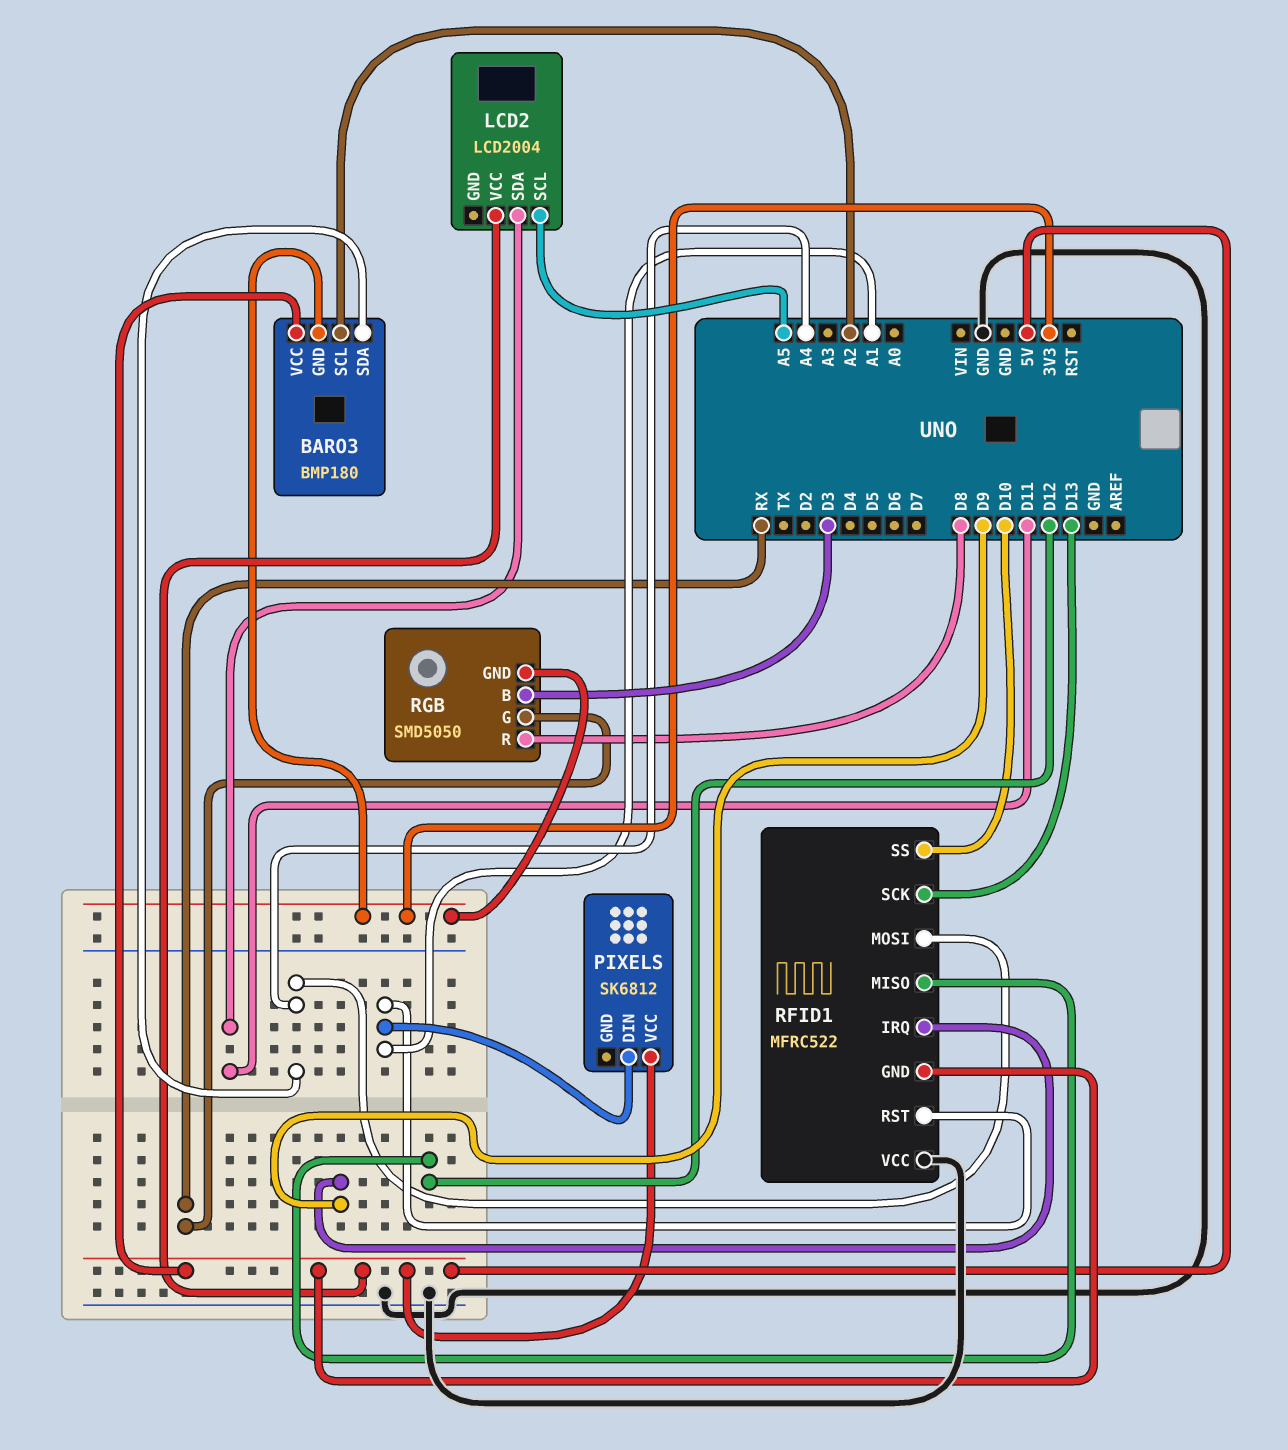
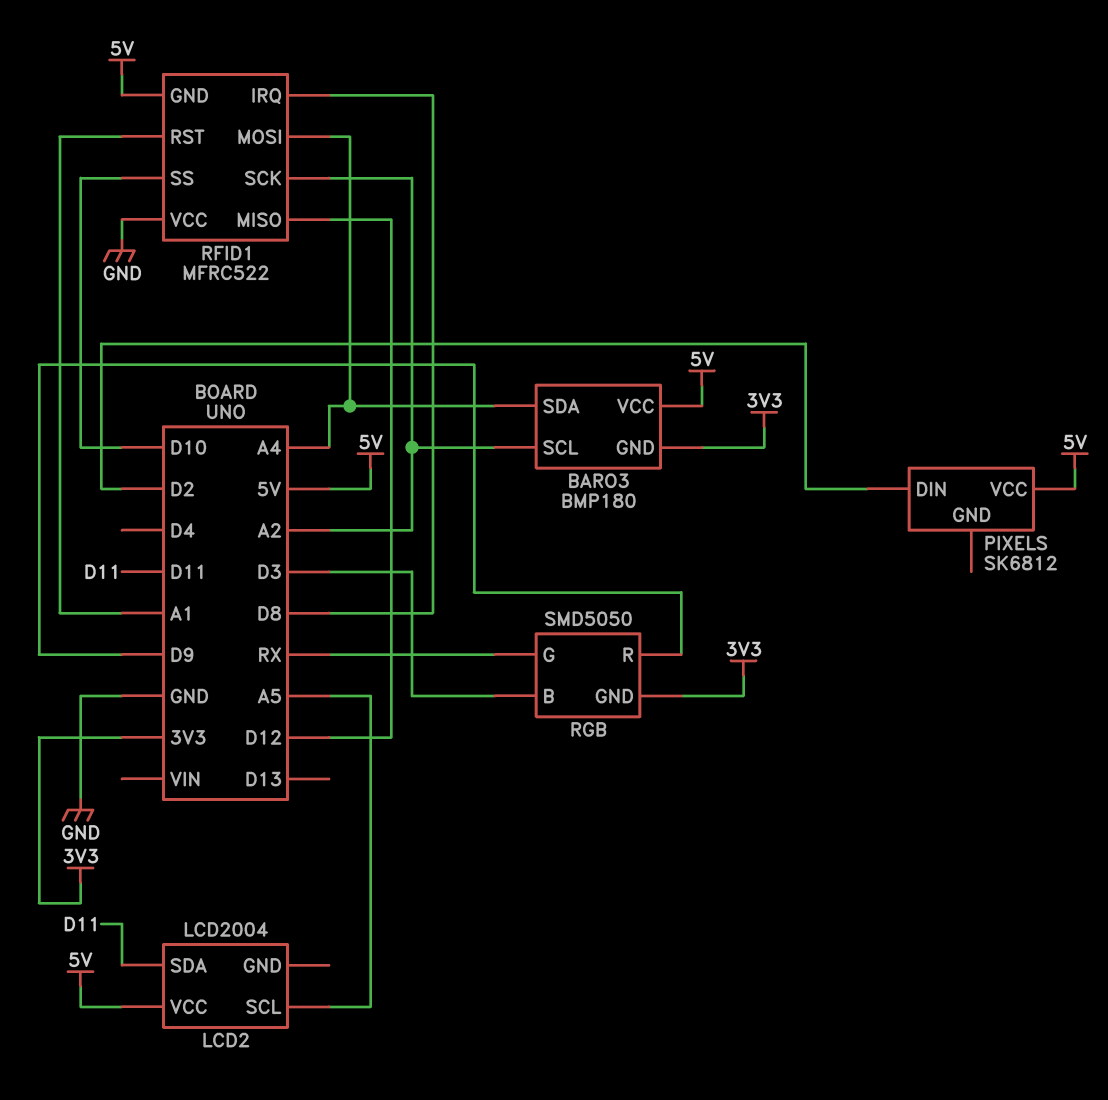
PIXELS pin DIN: A1 -> D2
RFID1 pin IRQ: D9 -> D8
RFID1 pin SCK: D13 -> A2
RGB pin R: D8 -> D9

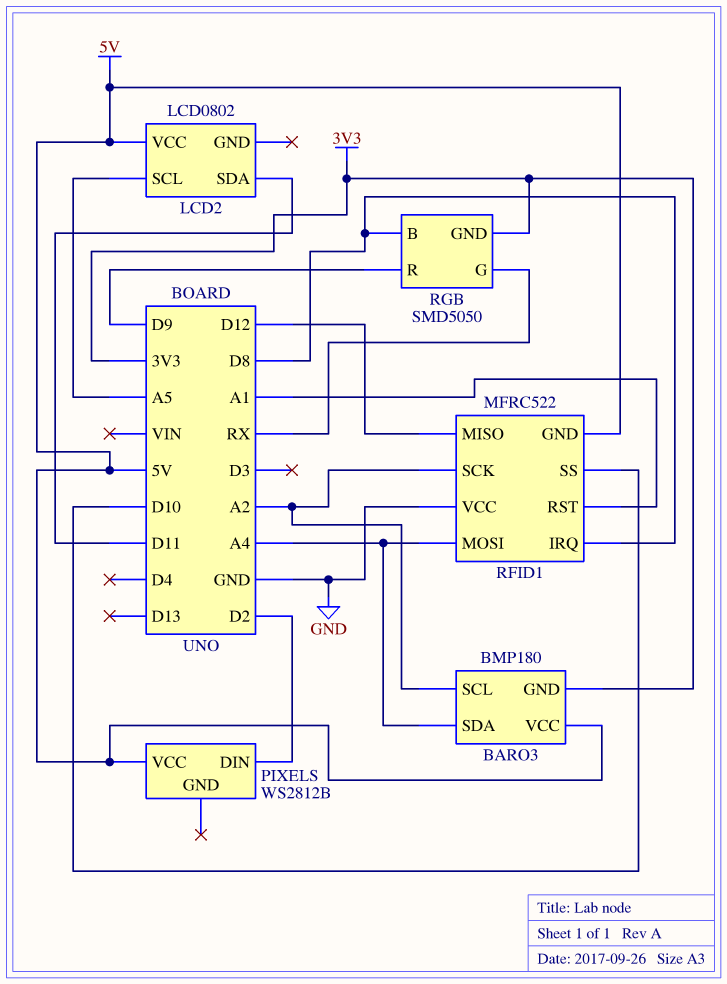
LCD2: LCD2004 -> LCD0802
PIXELS: SK6812 -> WS2812B
RGB pin B: D3 -> D8

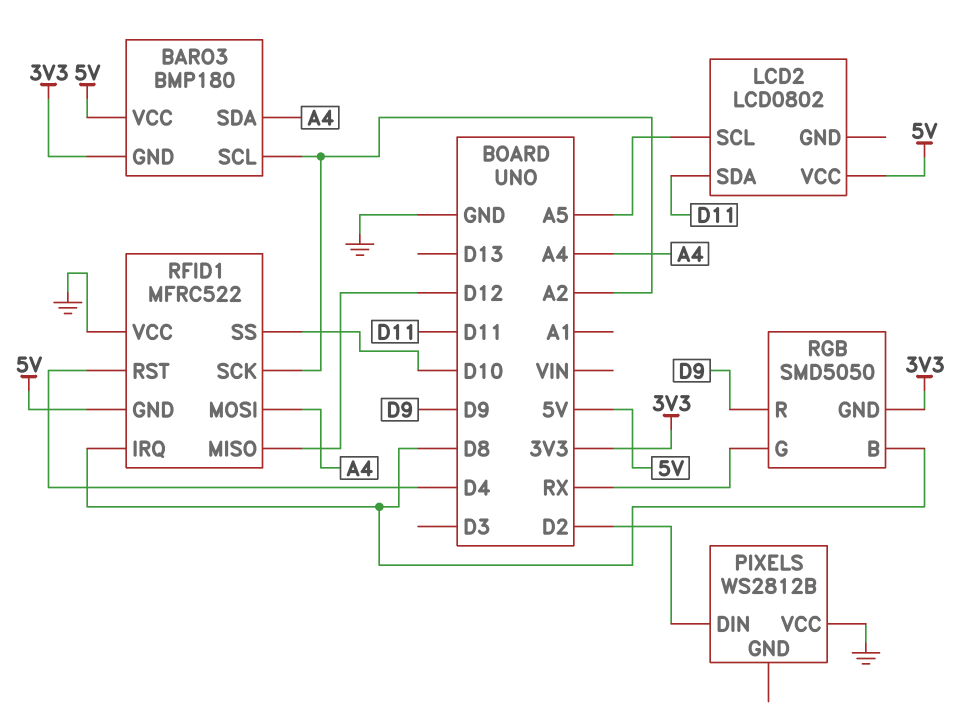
PIXELS pin VCC: 5V -> GND
RFID1 pin RST: A1 -> D4

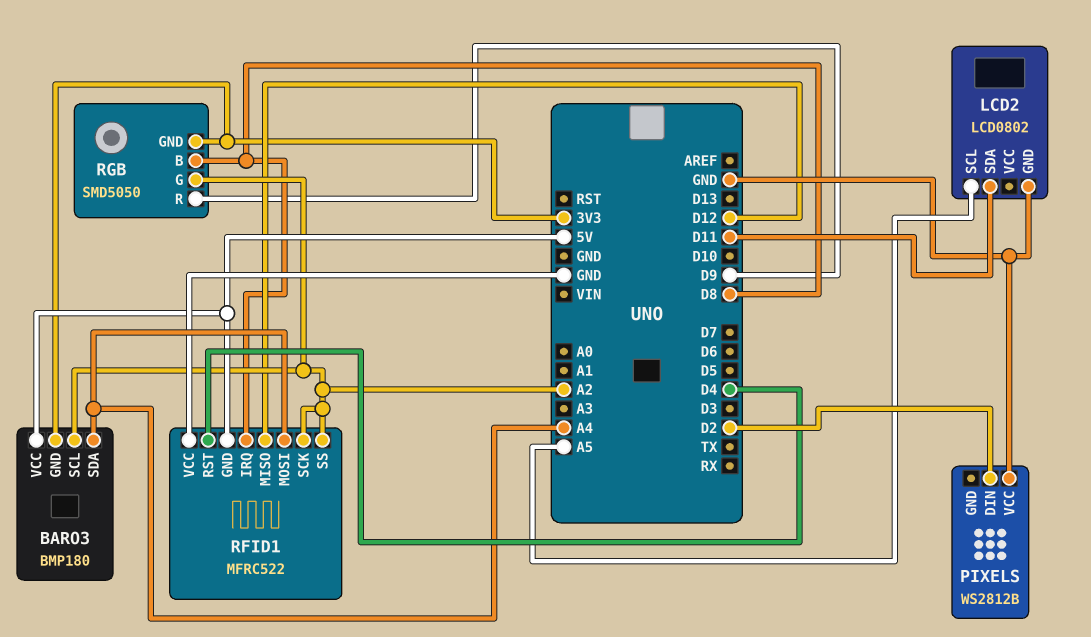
LCD2 pin GND: none -> GND
LCD2 pin VCC: 5V -> none
RFID1 pin SS: D10 -> A2
RGB pin G: RX -> A2

